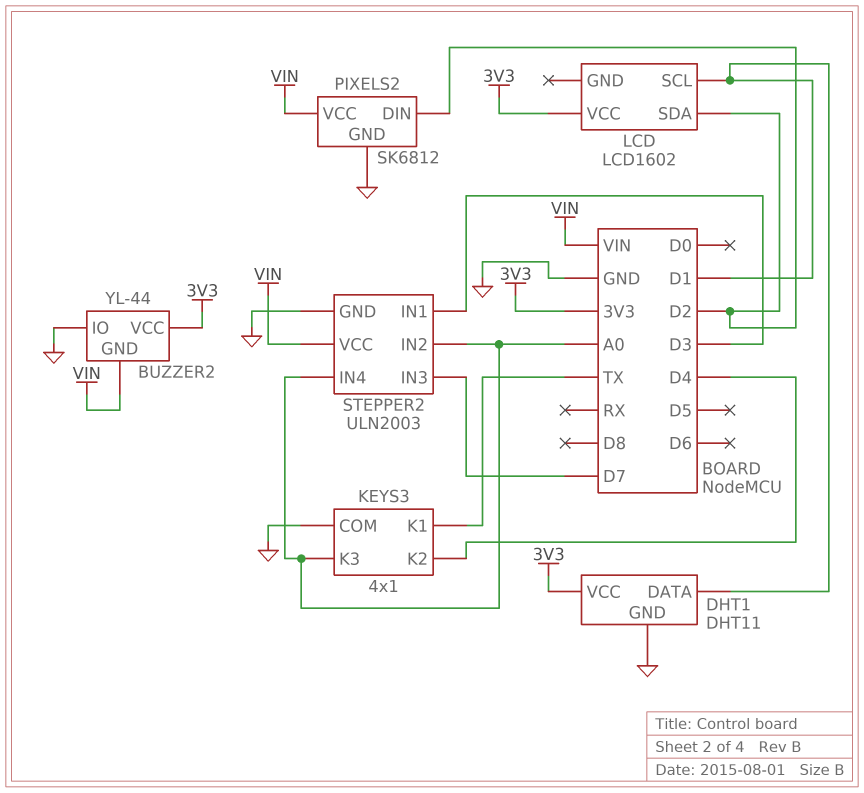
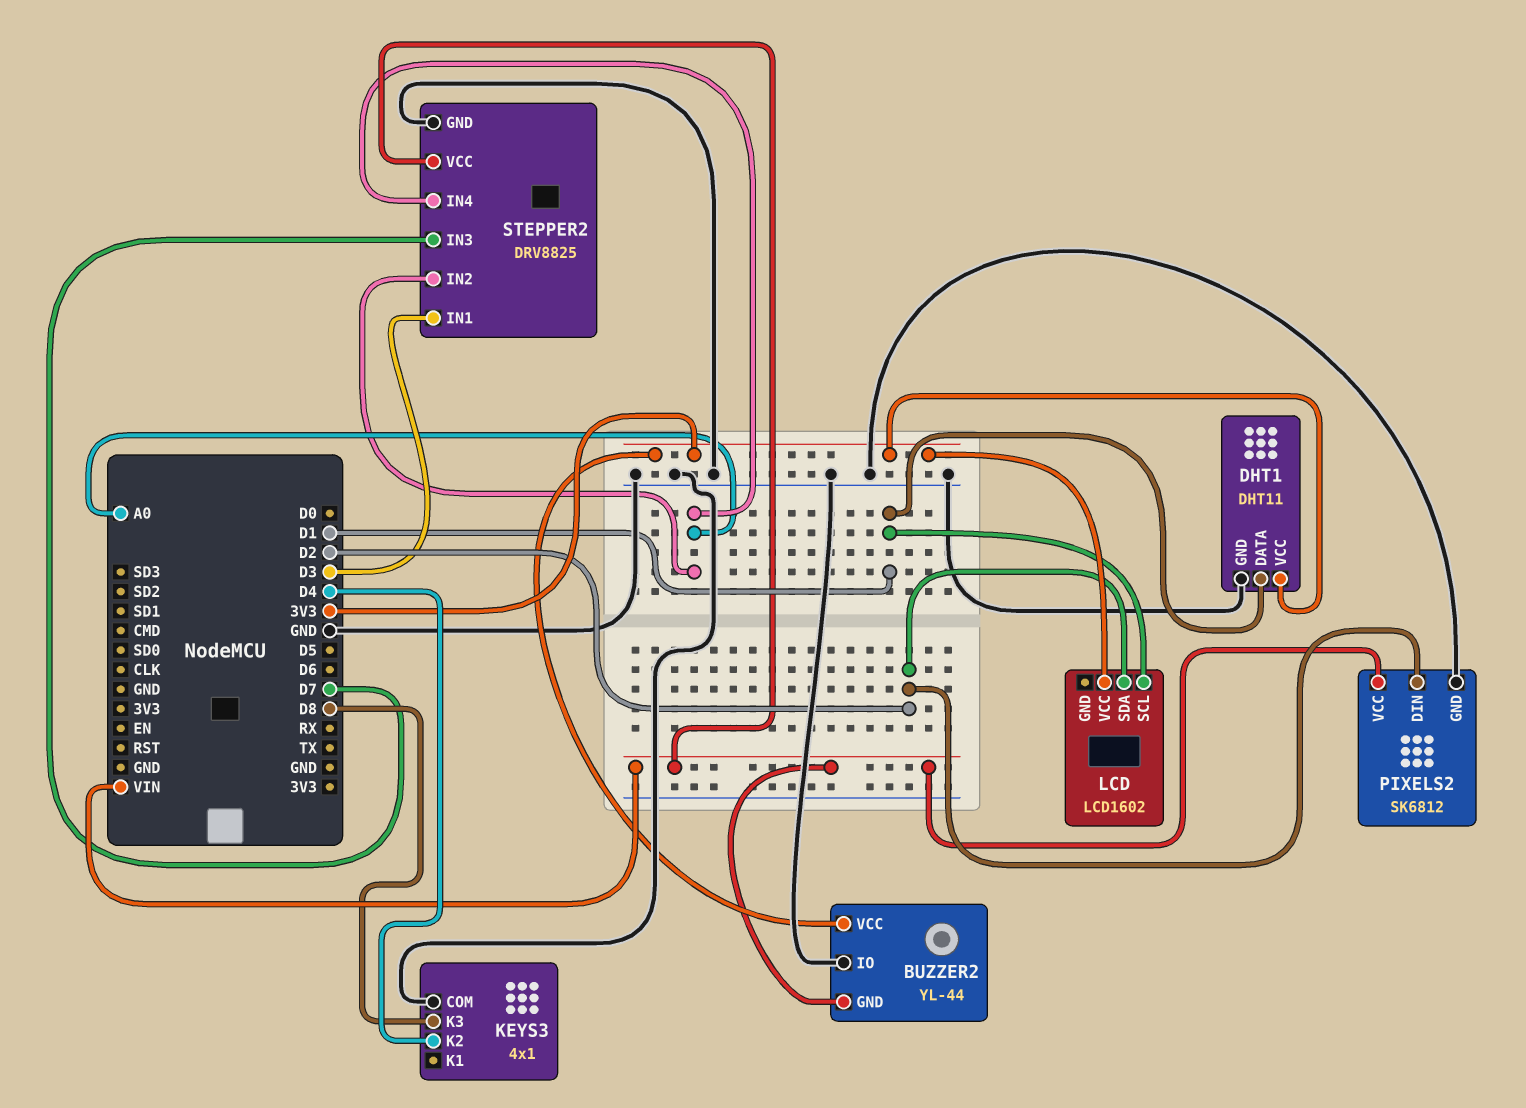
KEYS3 pin K1: TX -> none
KEYS3 pin K3: A0 -> D8
STEPPER2: ULN2003 -> DRV8825

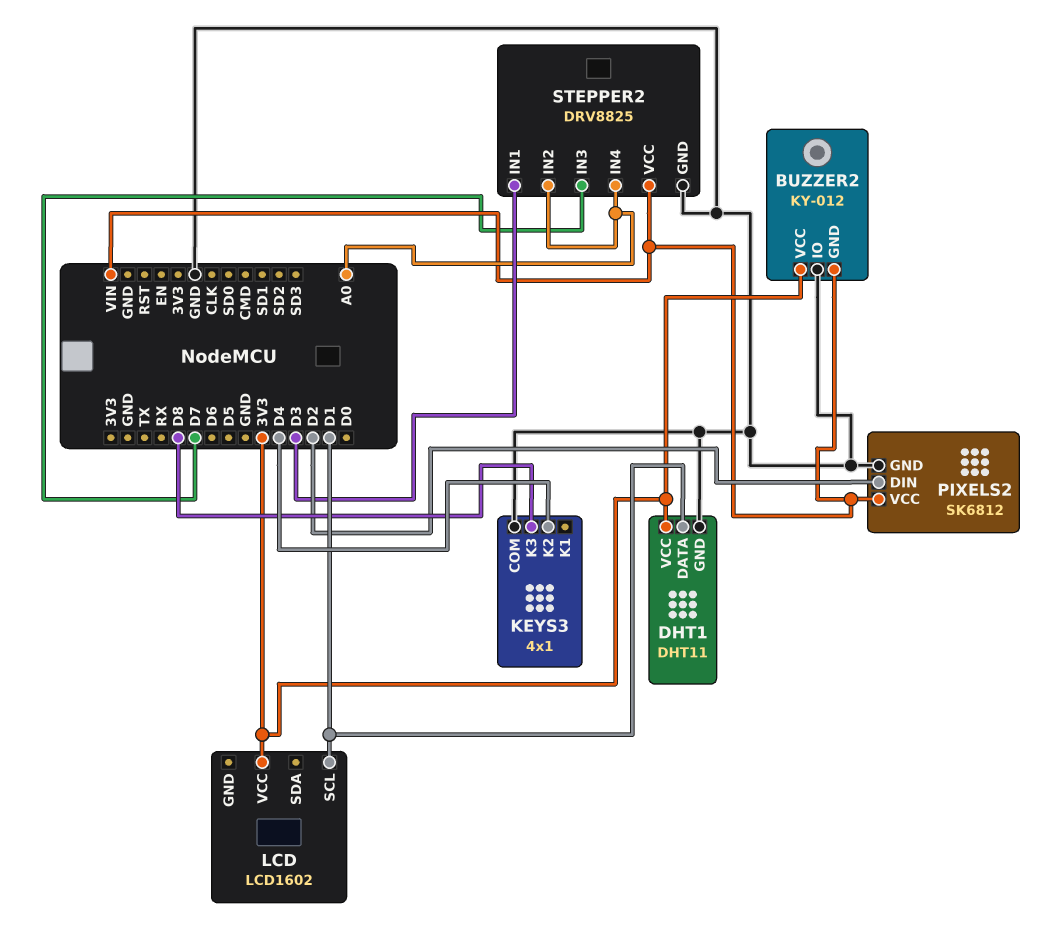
BUZZER2: YL-44 -> KY-012
LCD pin SDA: D2 -> none

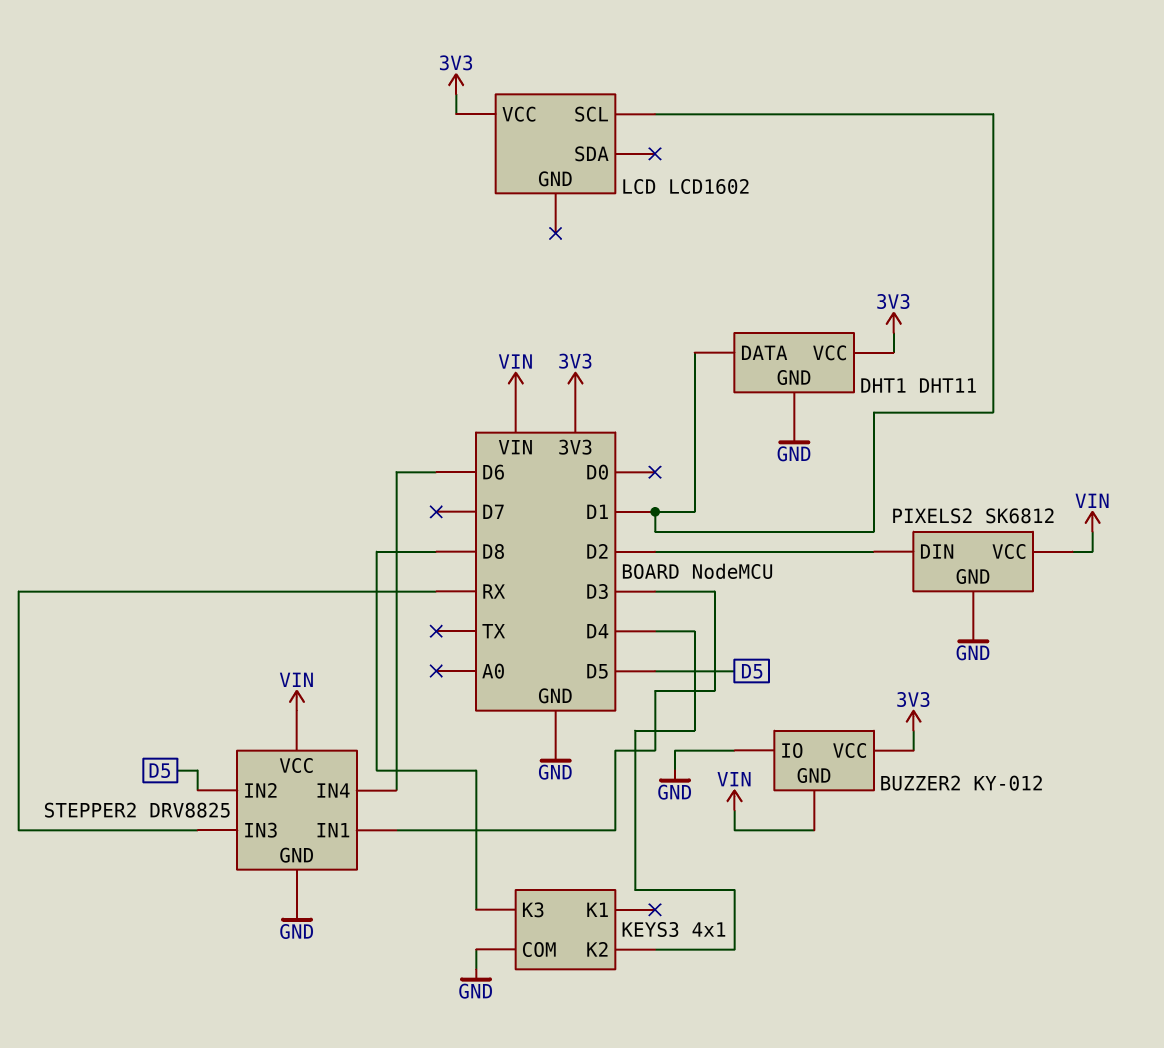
STEPPER2 pin IN2: A0 -> D5
STEPPER2 pin IN3: D7 -> RX
STEPPER2 pin IN4: A0 -> D6

